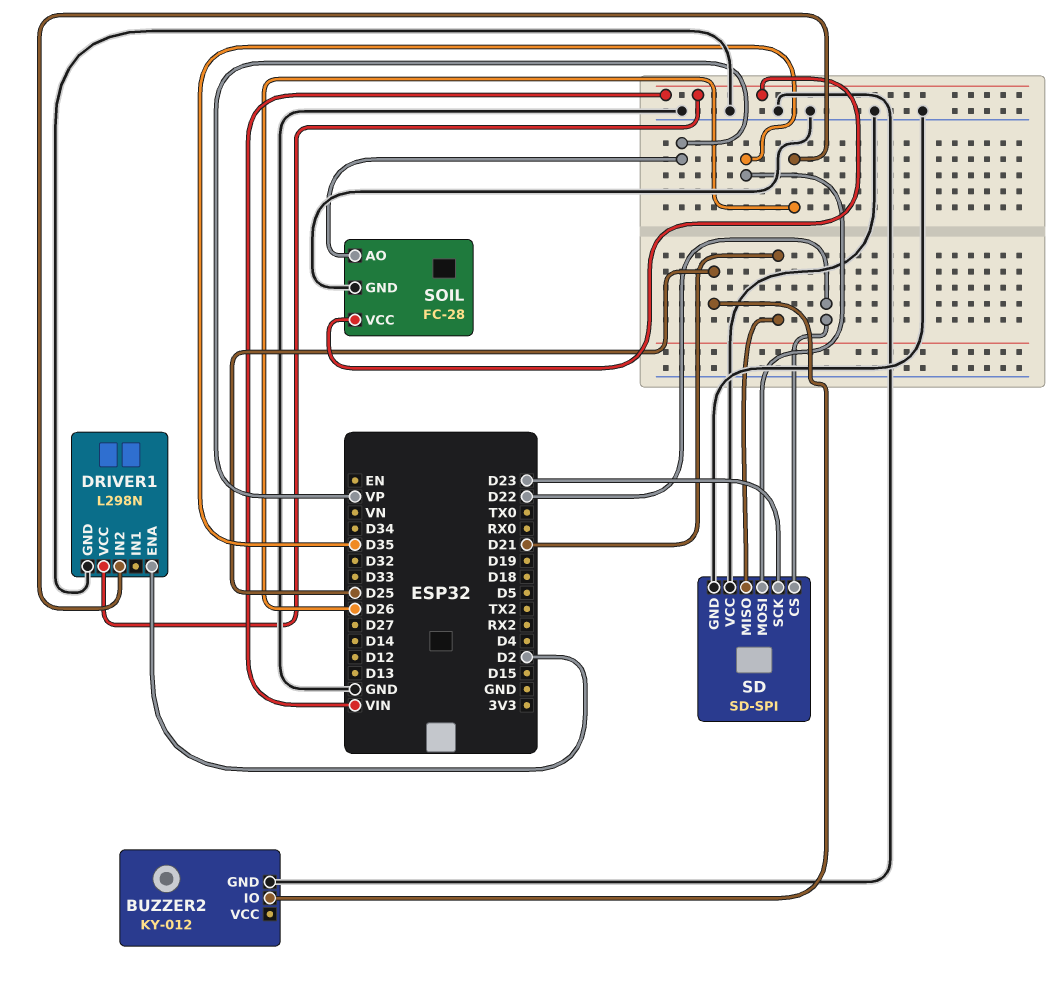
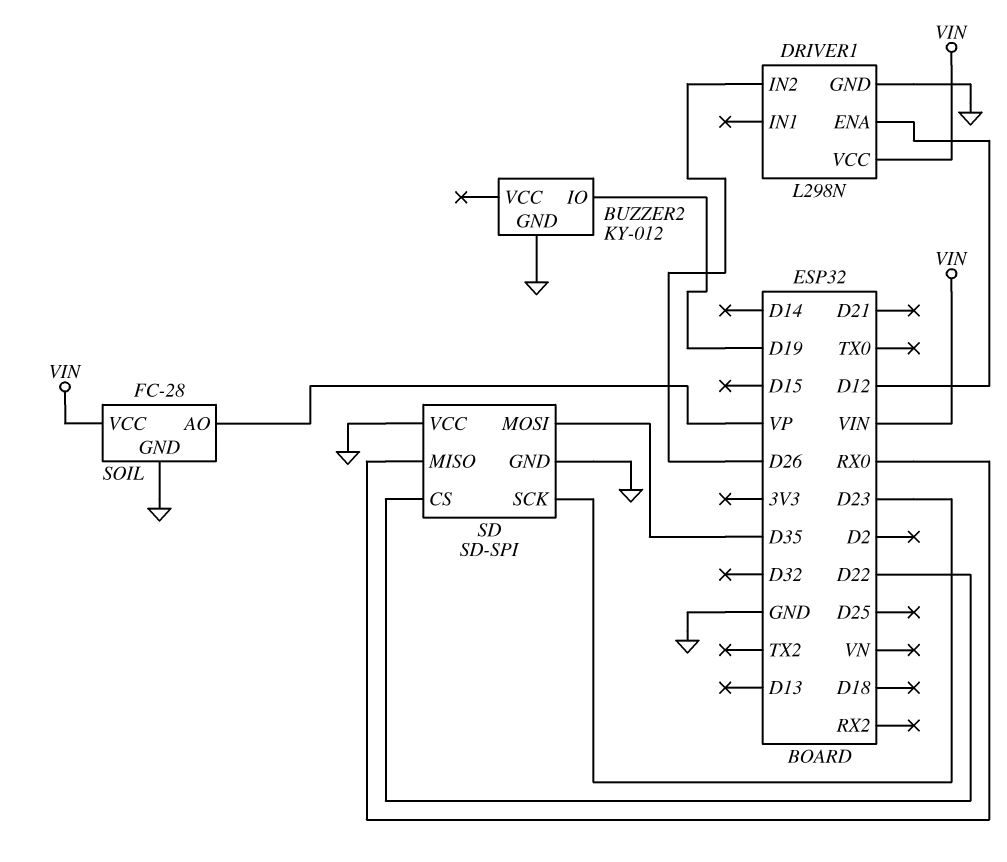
BUZZER2 pin IO: D25 -> D19
DRIVER1 pin ENA: D2 -> D12
SD pin MISO: D21 -> RX0

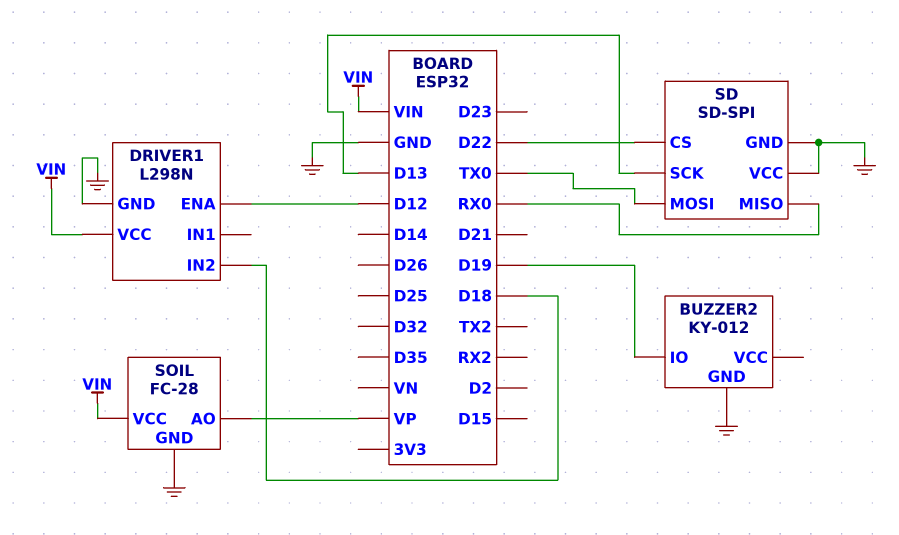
DRIVER1 pin IN2: D26 -> D18
SD pin MOSI: D35 -> TX0
SD pin SCK: D23 -> D13

